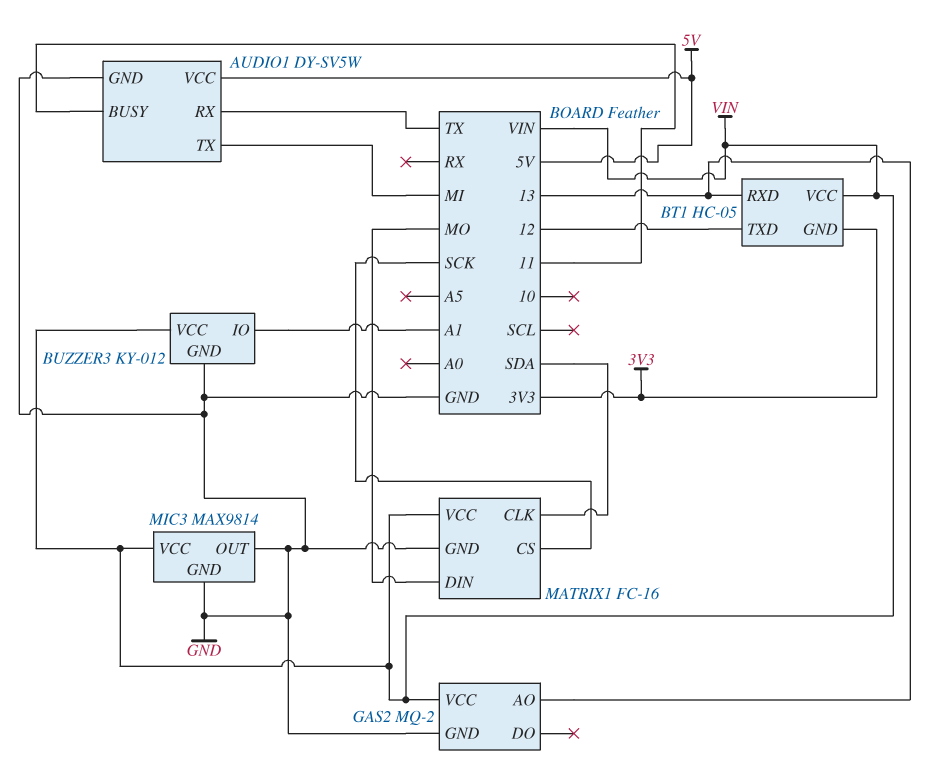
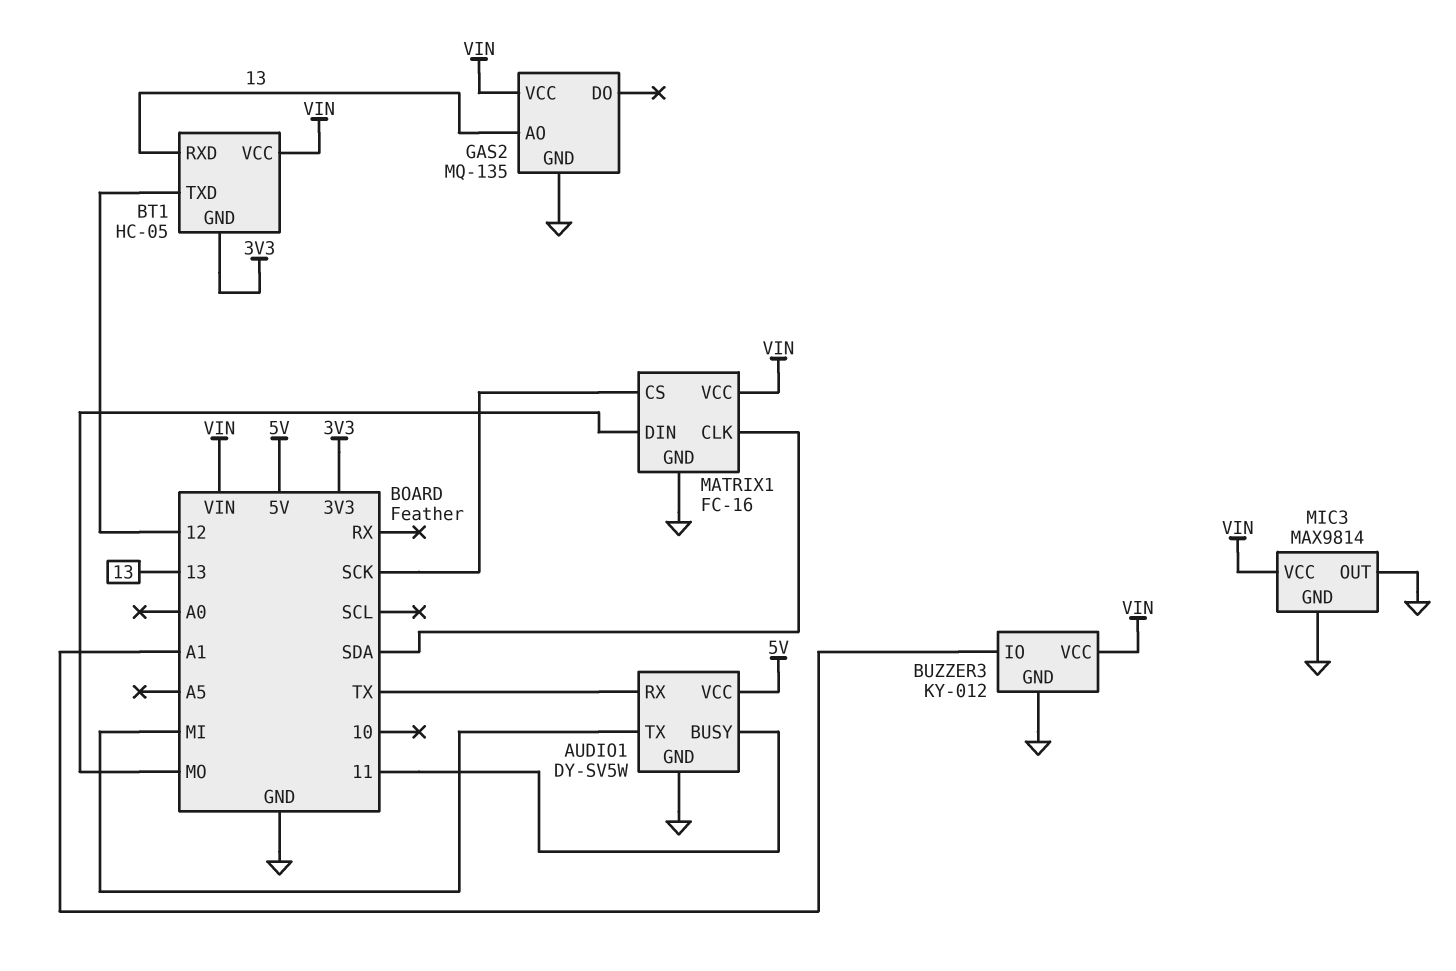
GAS2: MQ-2 -> MQ-135

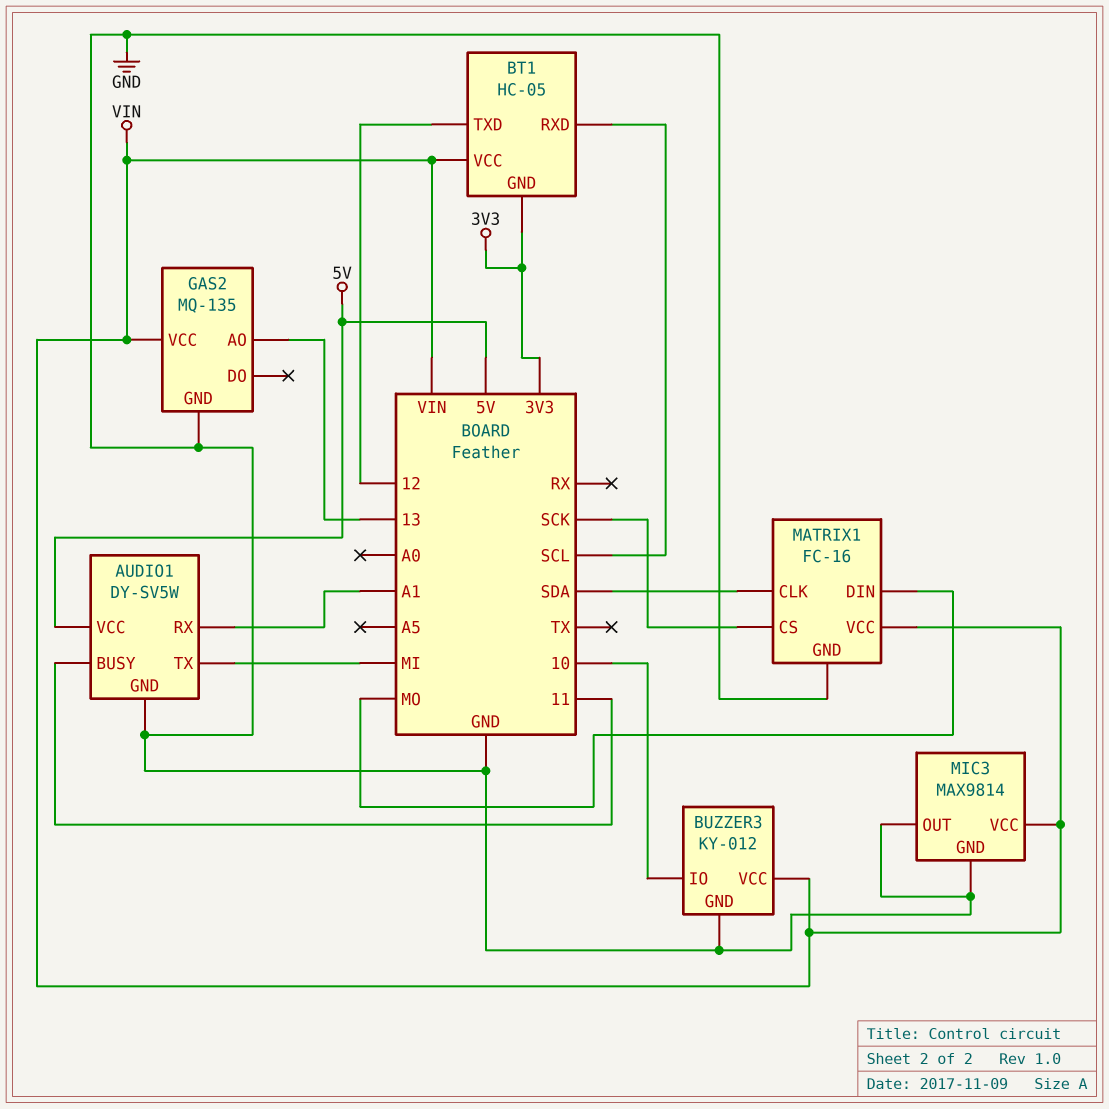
AUDIO1 pin RX: TX -> A1
BT1 pin RXD: 13 -> SCL
BUZZER3 pin IO: A1 -> 10

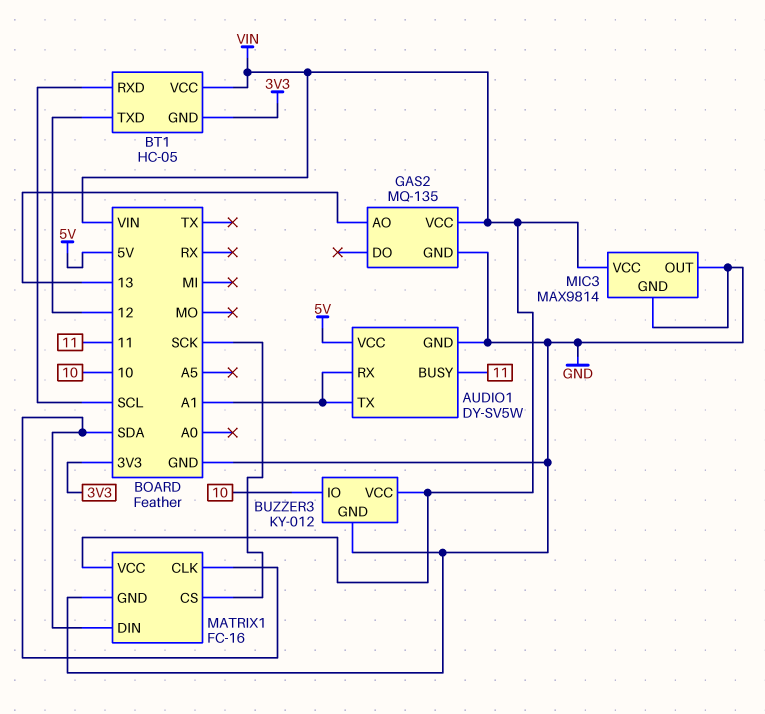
AUDIO1 pin TX: MI -> A1
MATRIX1 pin DIN: MO -> SDA

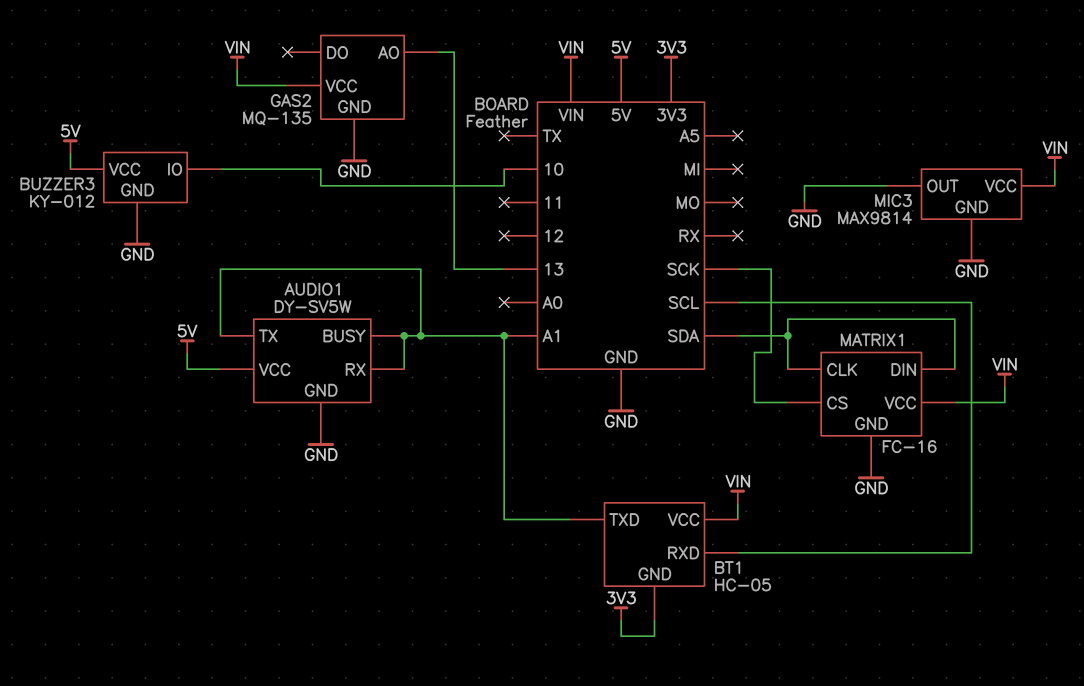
AUDIO1 pin BUSY: 11 -> A1
BT1 pin TXD: 12 -> A1
BUZZER3 pin VCC: VIN -> 5V

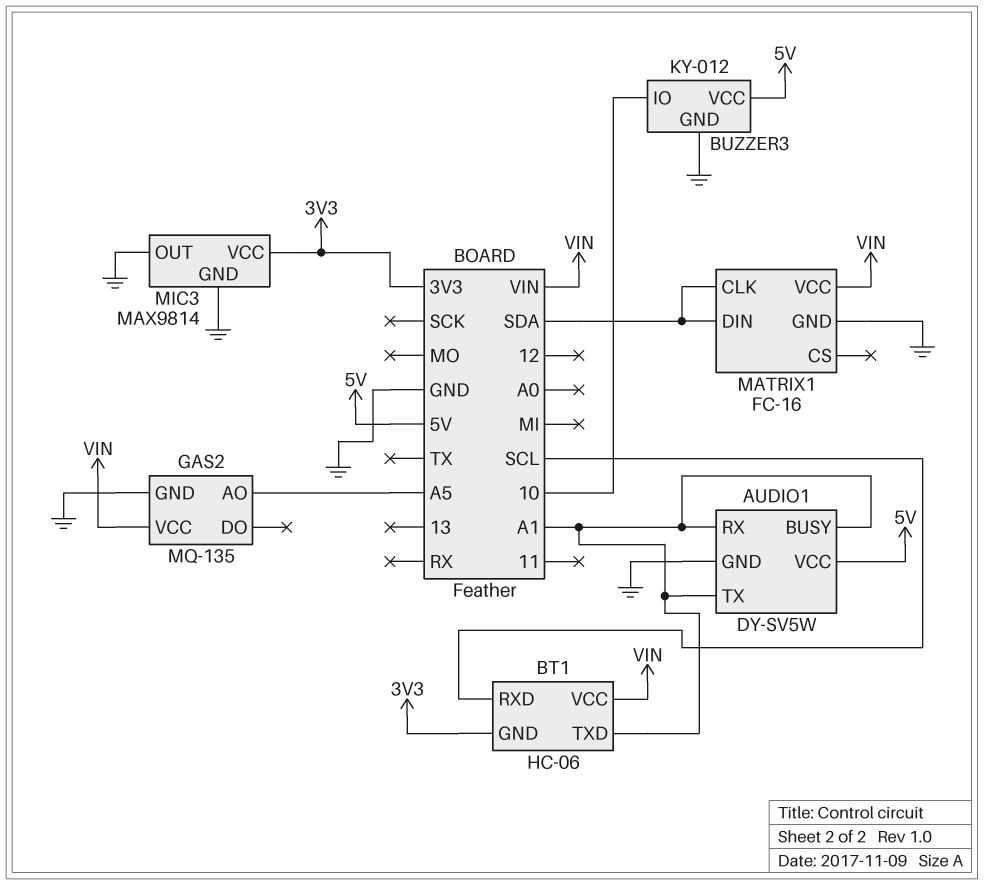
BT1: HC-05 -> HC-06
GAS2 pin AO: 13 -> A5
MATRIX1 pin CS: SCK -> none
MIC3 pin VCC: VIN -> 3V3

